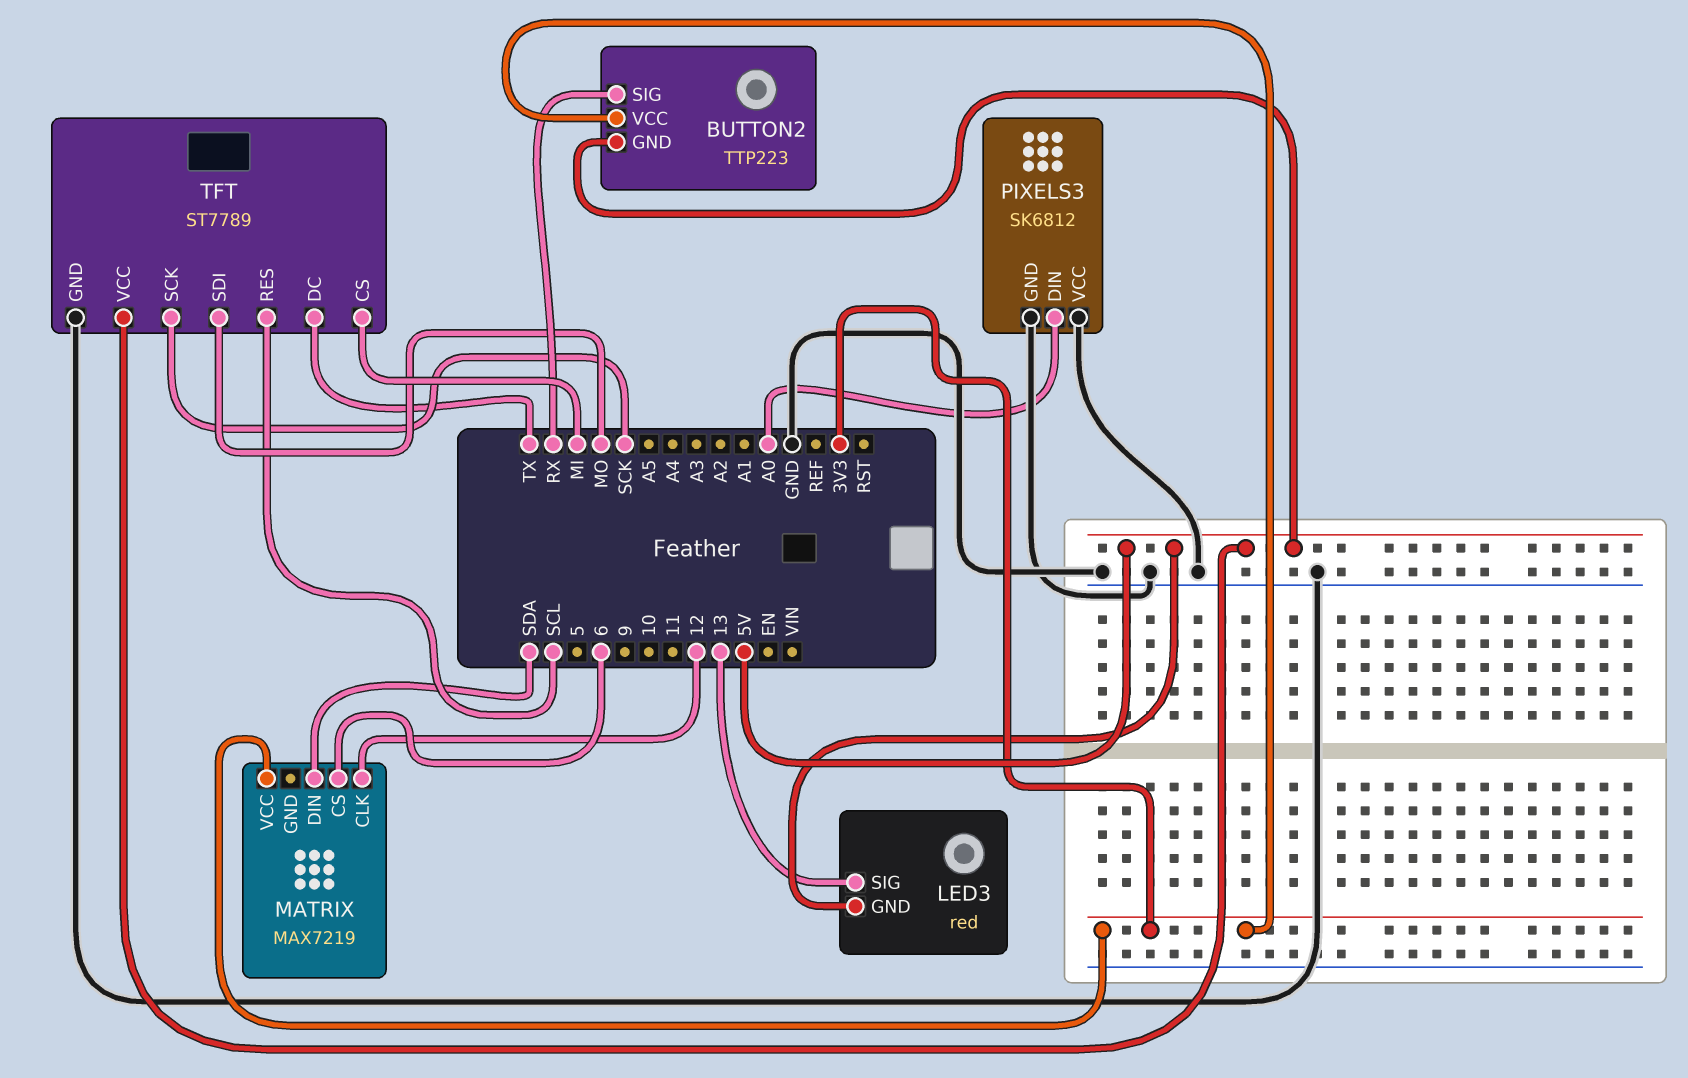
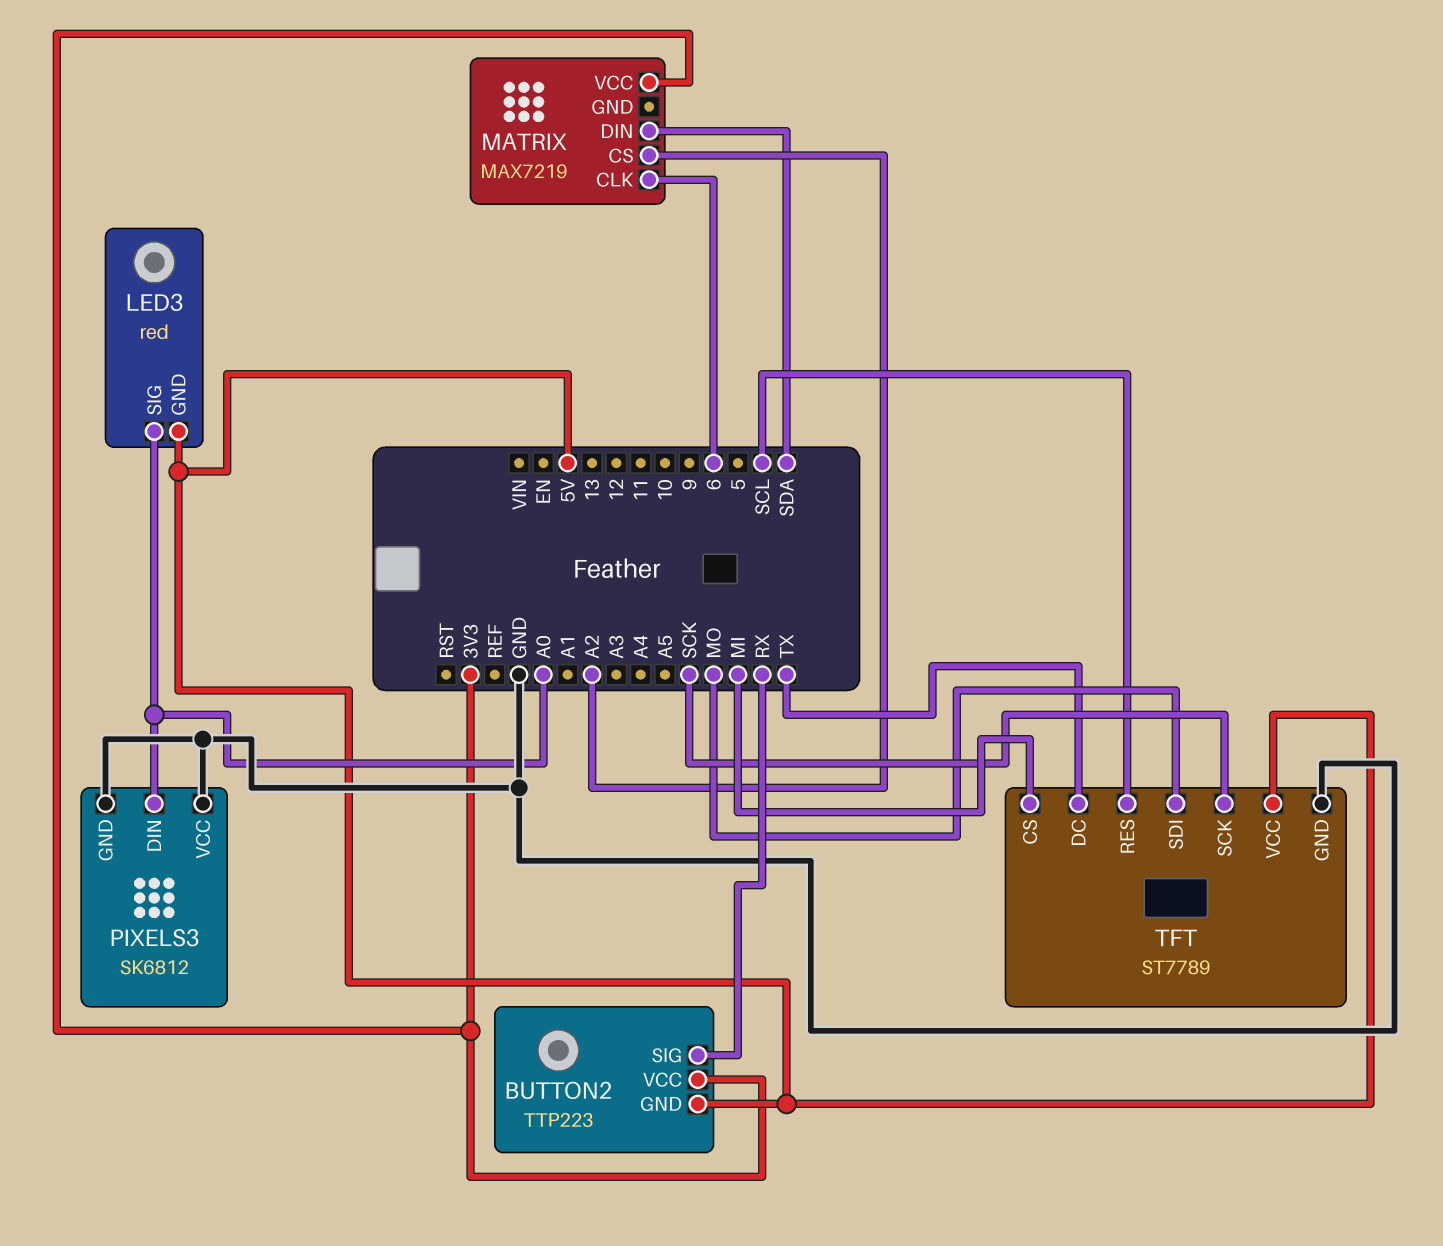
LED3 pin SIG: 13 -> A0
MATRIX pin CLK: 12 -> 6
MATRIX pin CS: 6 -> A2

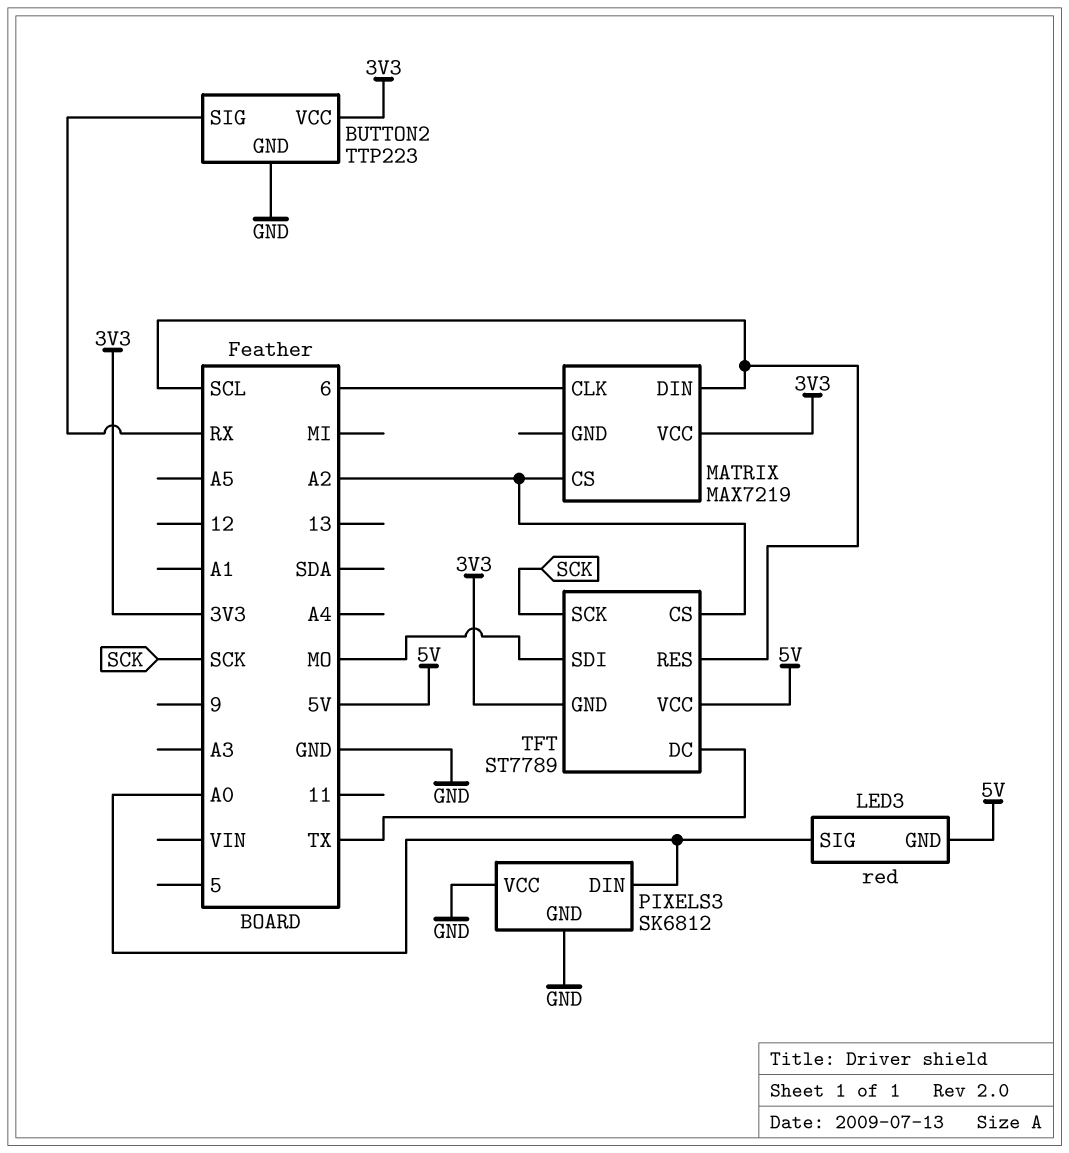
BUTTON2 pin GND: 5V -> GND
MATRIX pin DIN: SDA -> SCL
TFT pin CS: MI -> A2
TFT pin GND: GND -> 3V3

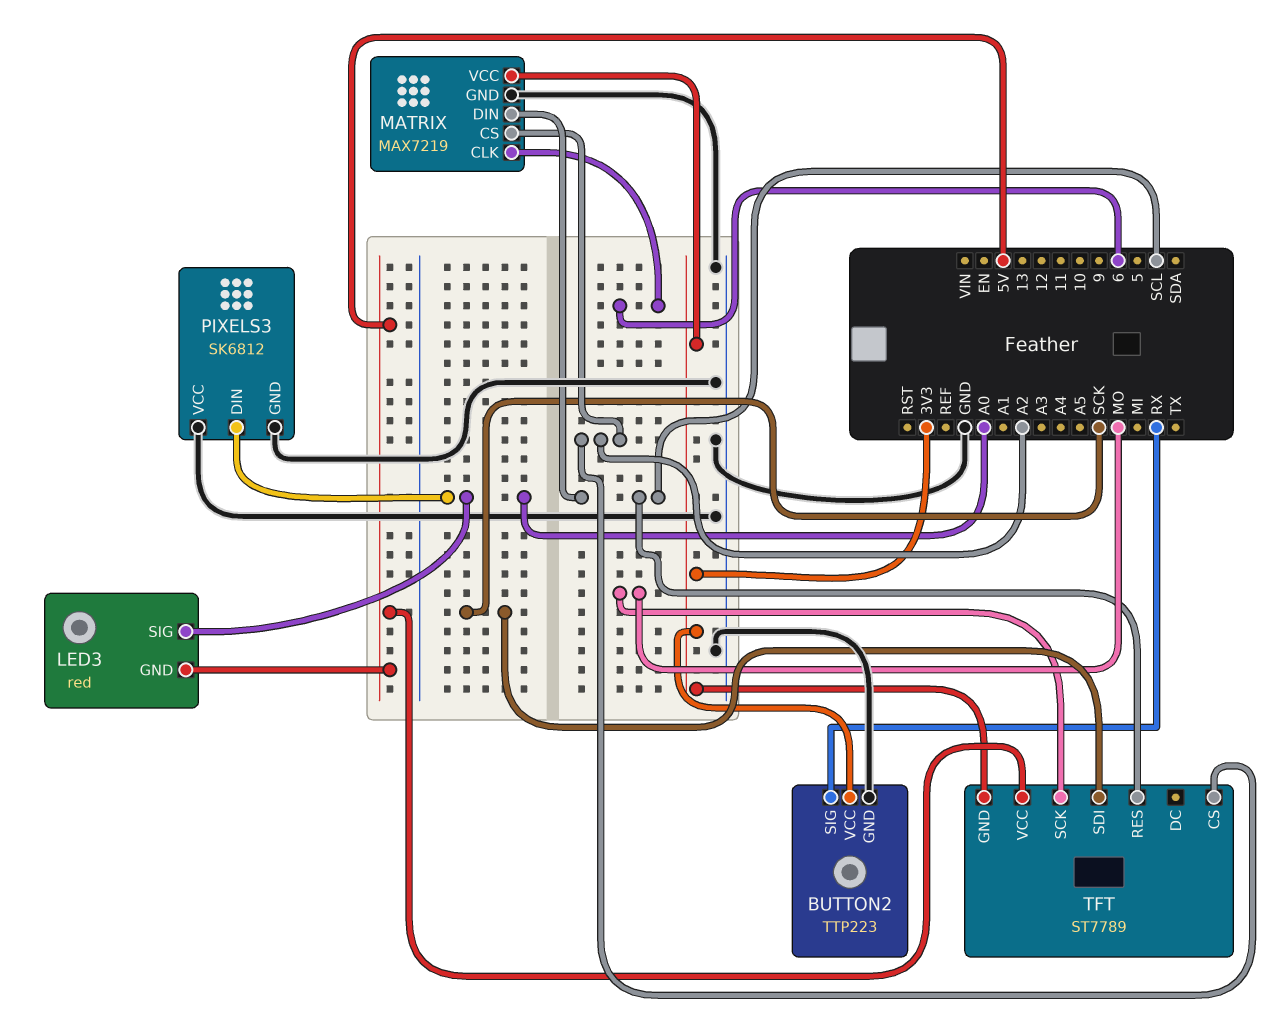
MATRIX pin GND: none -> GND
TFT pin DC: TX -> none
TFT pin SCK: SCK -> MO
TFT pin SDI: MO -> SCK

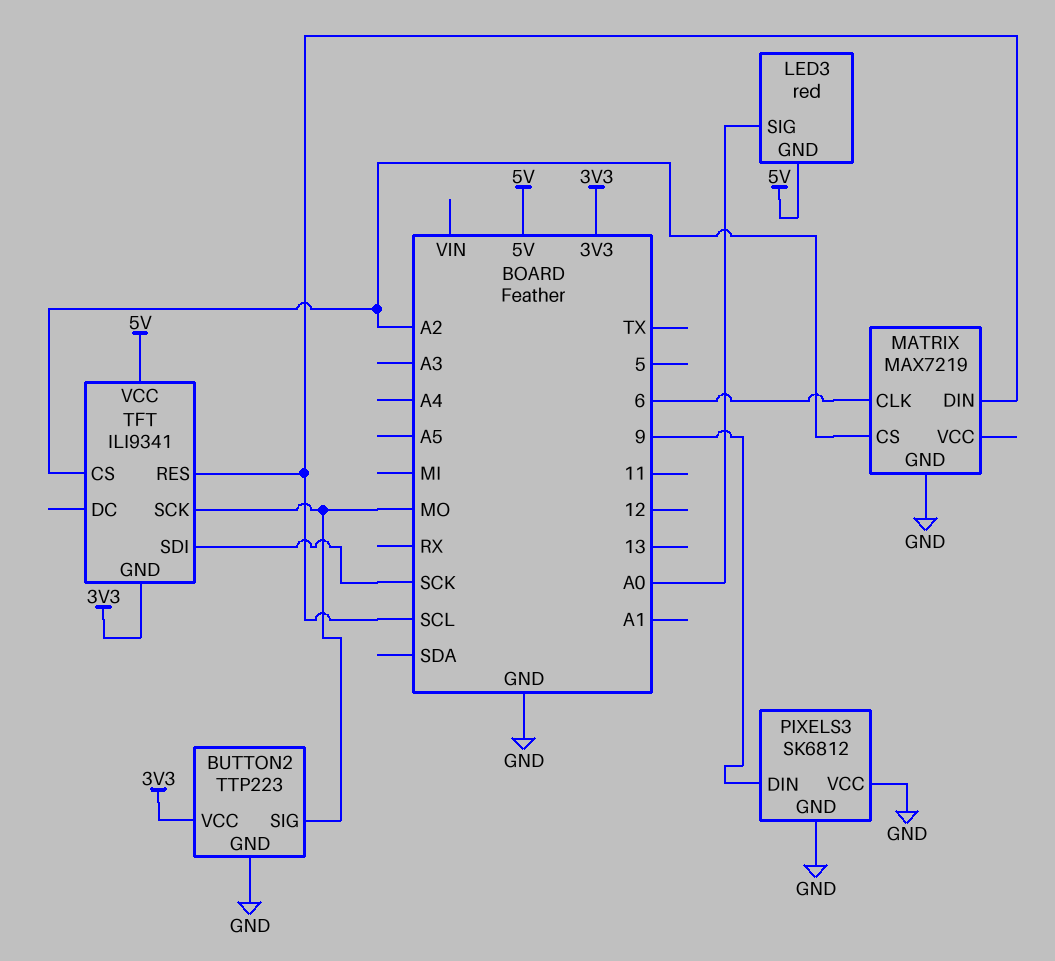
BUTTON2 pin SIG: RX -> MO
MATRIX pin VCC: 3V3 -> none
PIXELS3 pin DIN: A0 -> 9
TFT: ST7789 -> ILI9341

